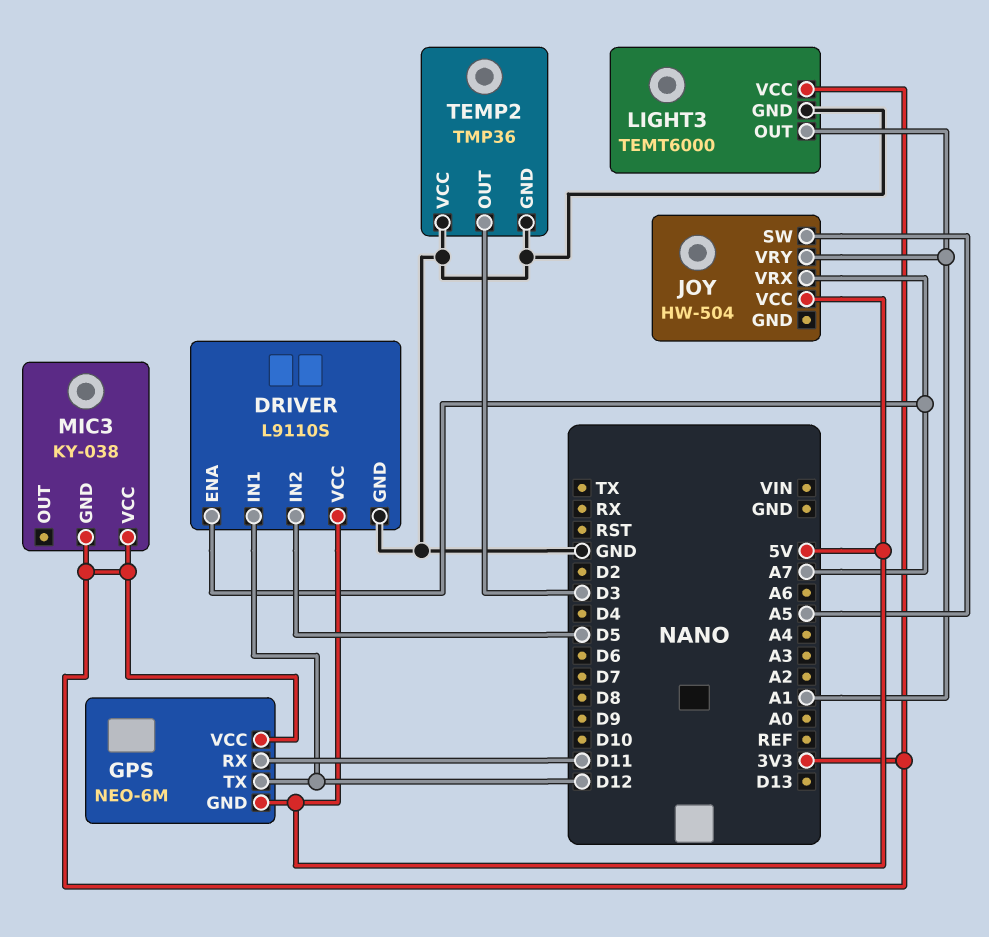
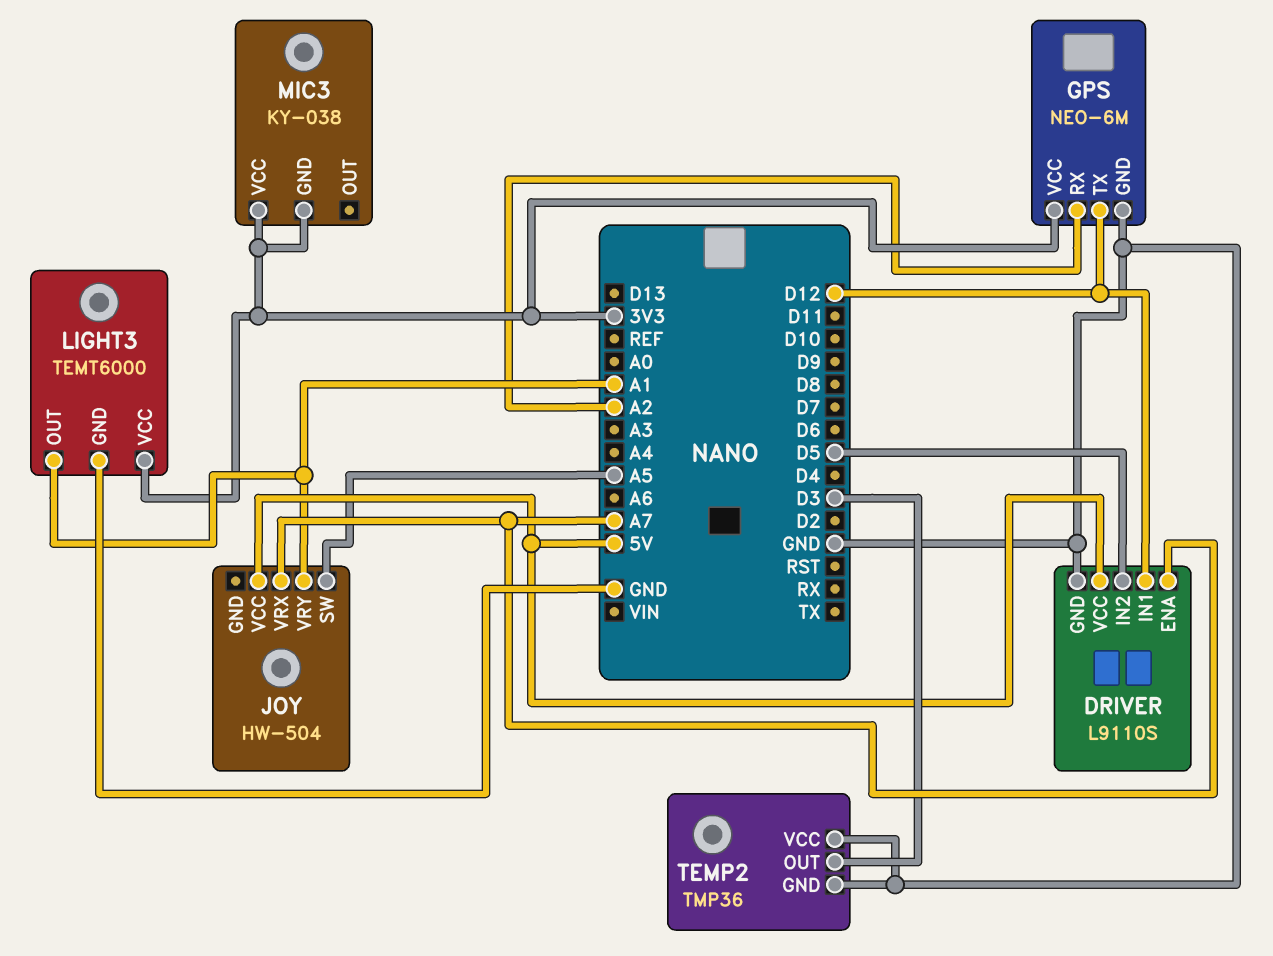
GPS pin GND: 5V -> GND
GPS pin RX: D11 -> A2

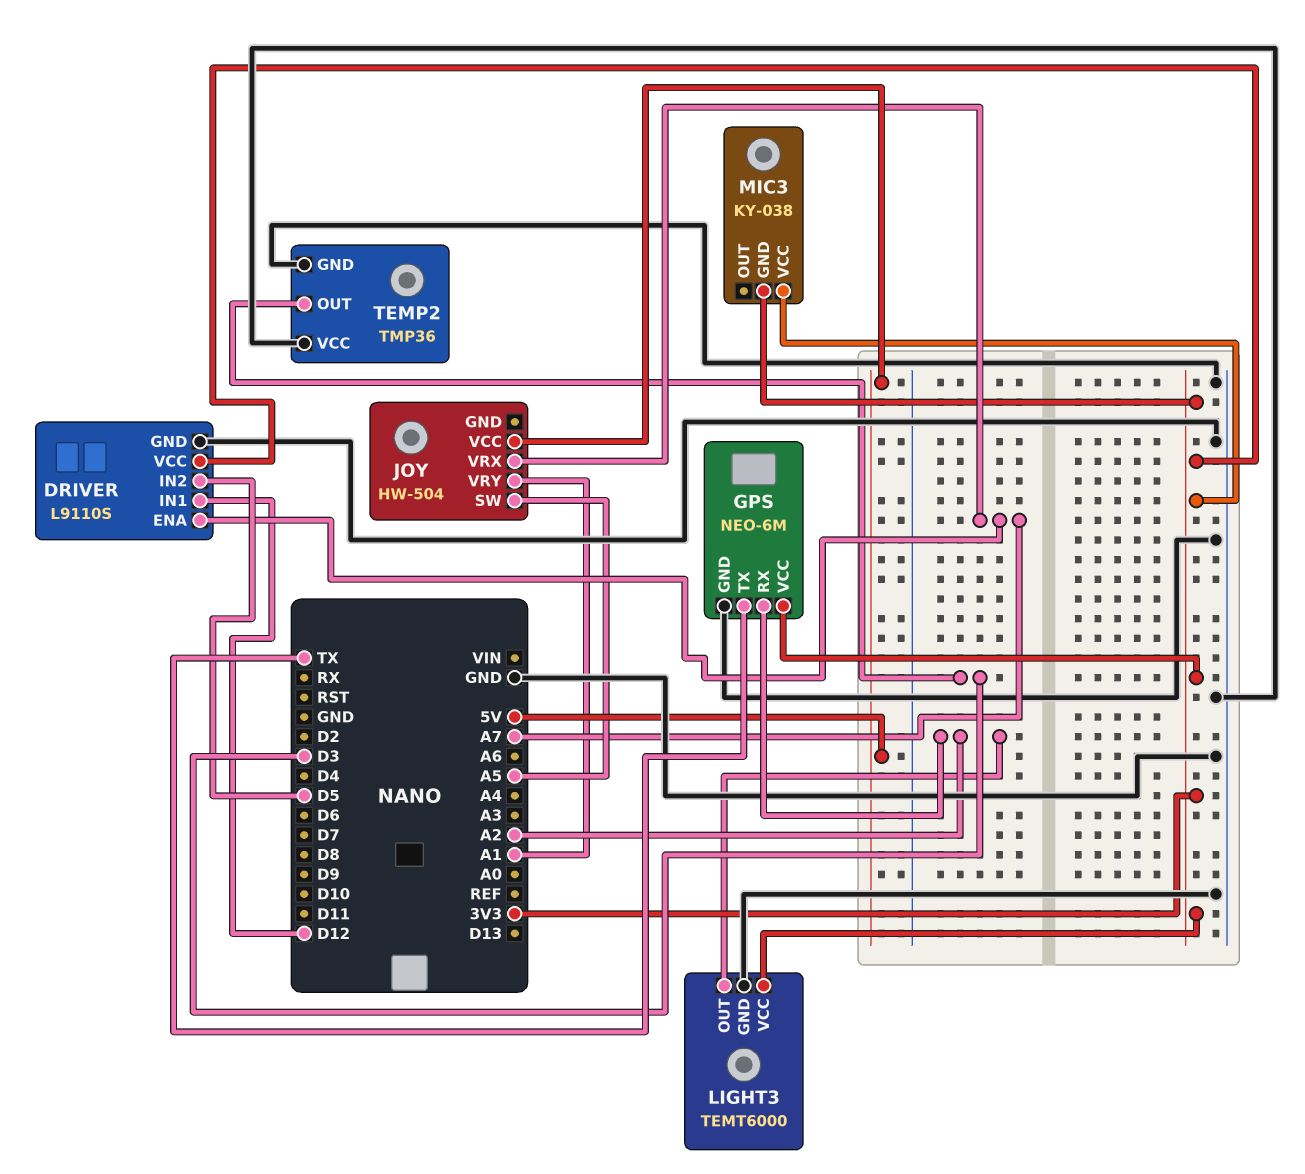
DRIVER pin VCC: 5V -> 3V3
GPS pin TX: D12 -> TX
LIGHT3 pin OUT: A1 -> A2

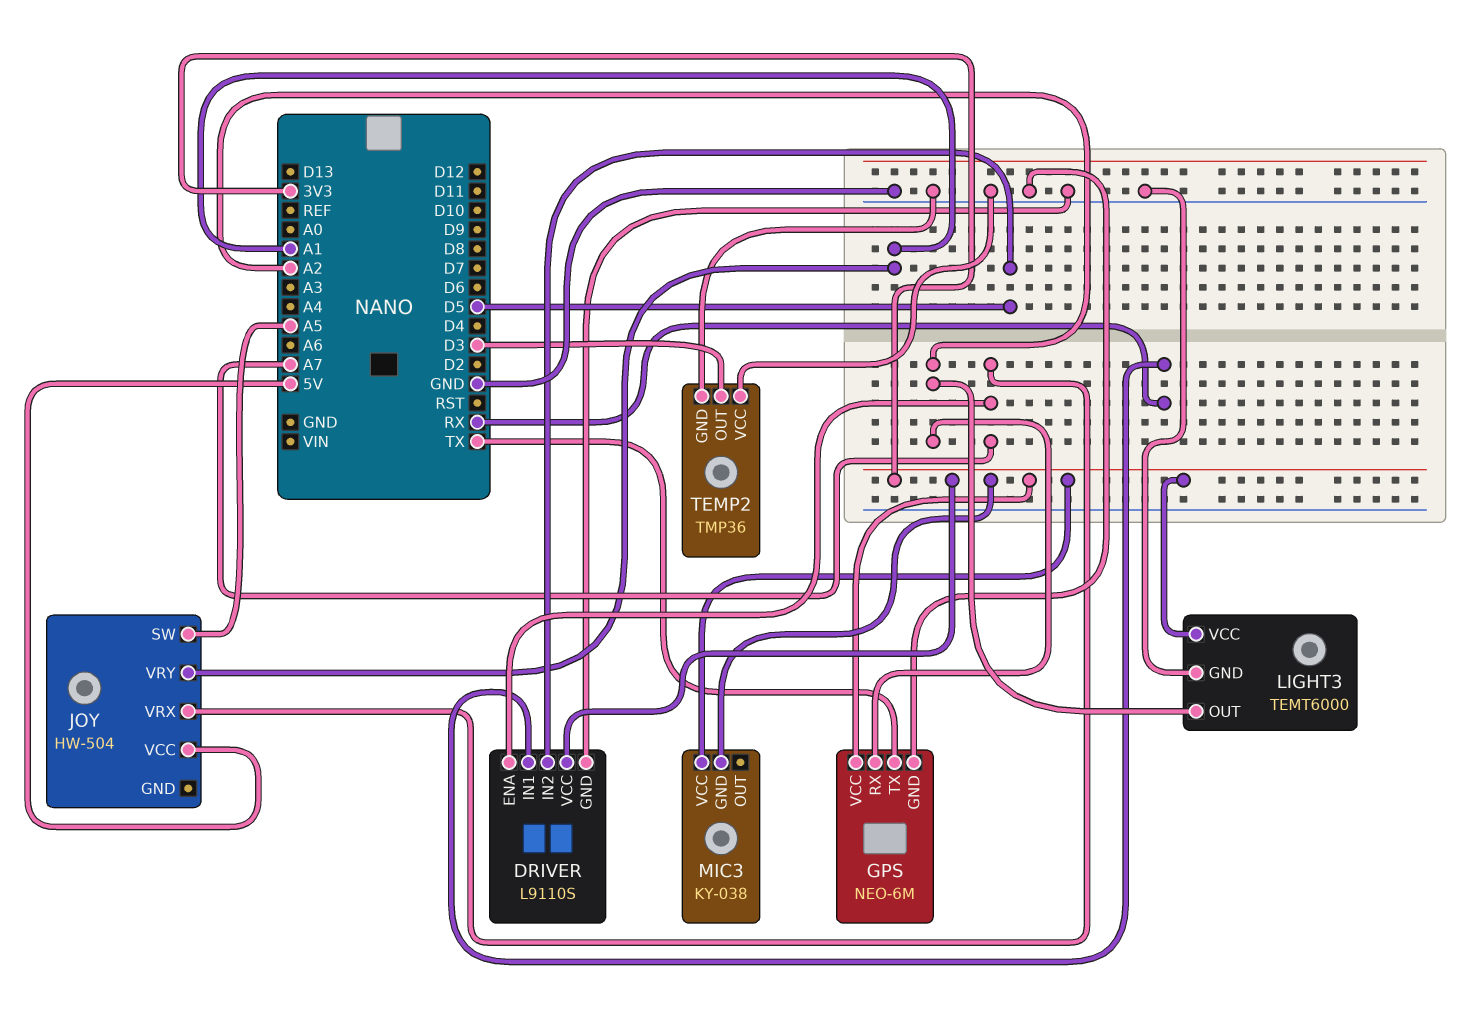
DRIVER pin IN1: D12 -> RX

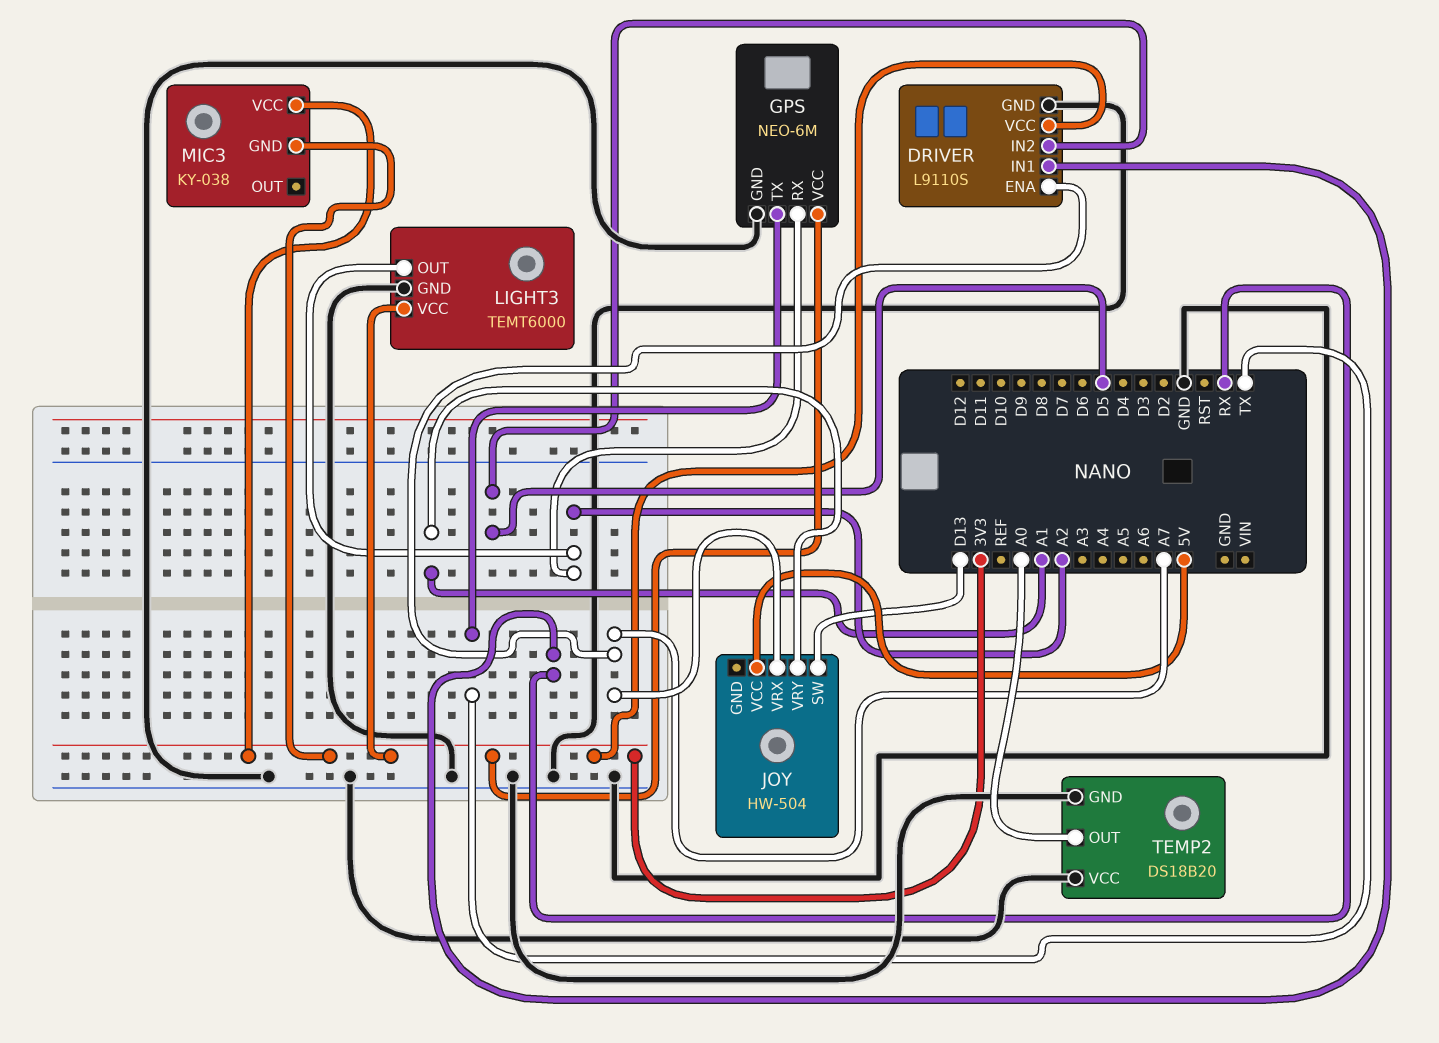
JOY pin SW: A5 -> D13
TEMP2: TMP36 -> DS18B20
TEMP2 pin OUT: D3 -> A0

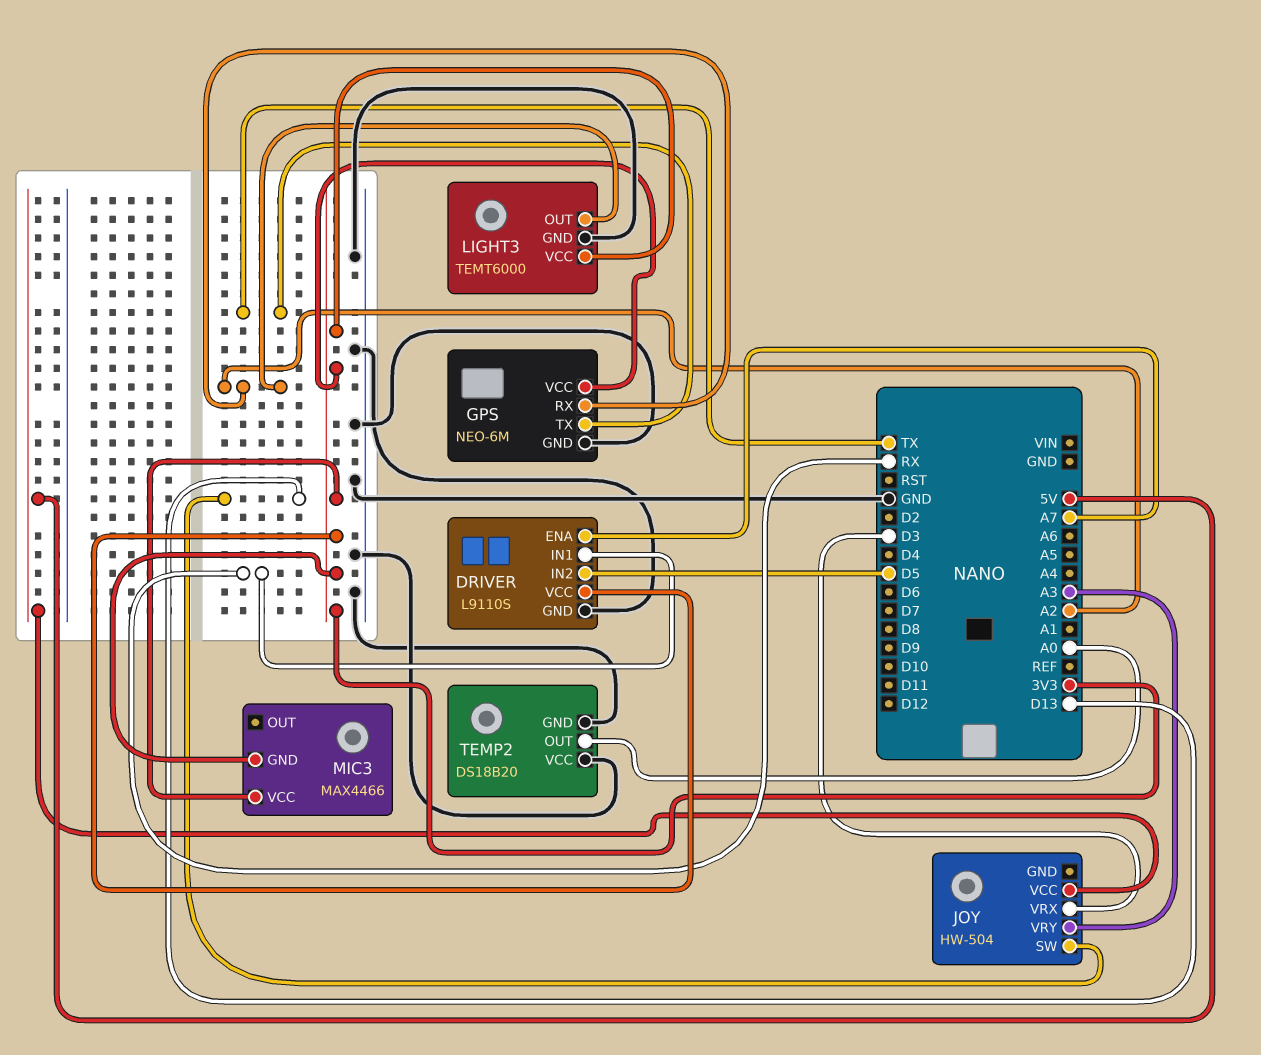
JOY pin VRX: A7 -> D3
JOY pin VRY: A1 -> A3
MIC3: KY-038 -> MAX4466

